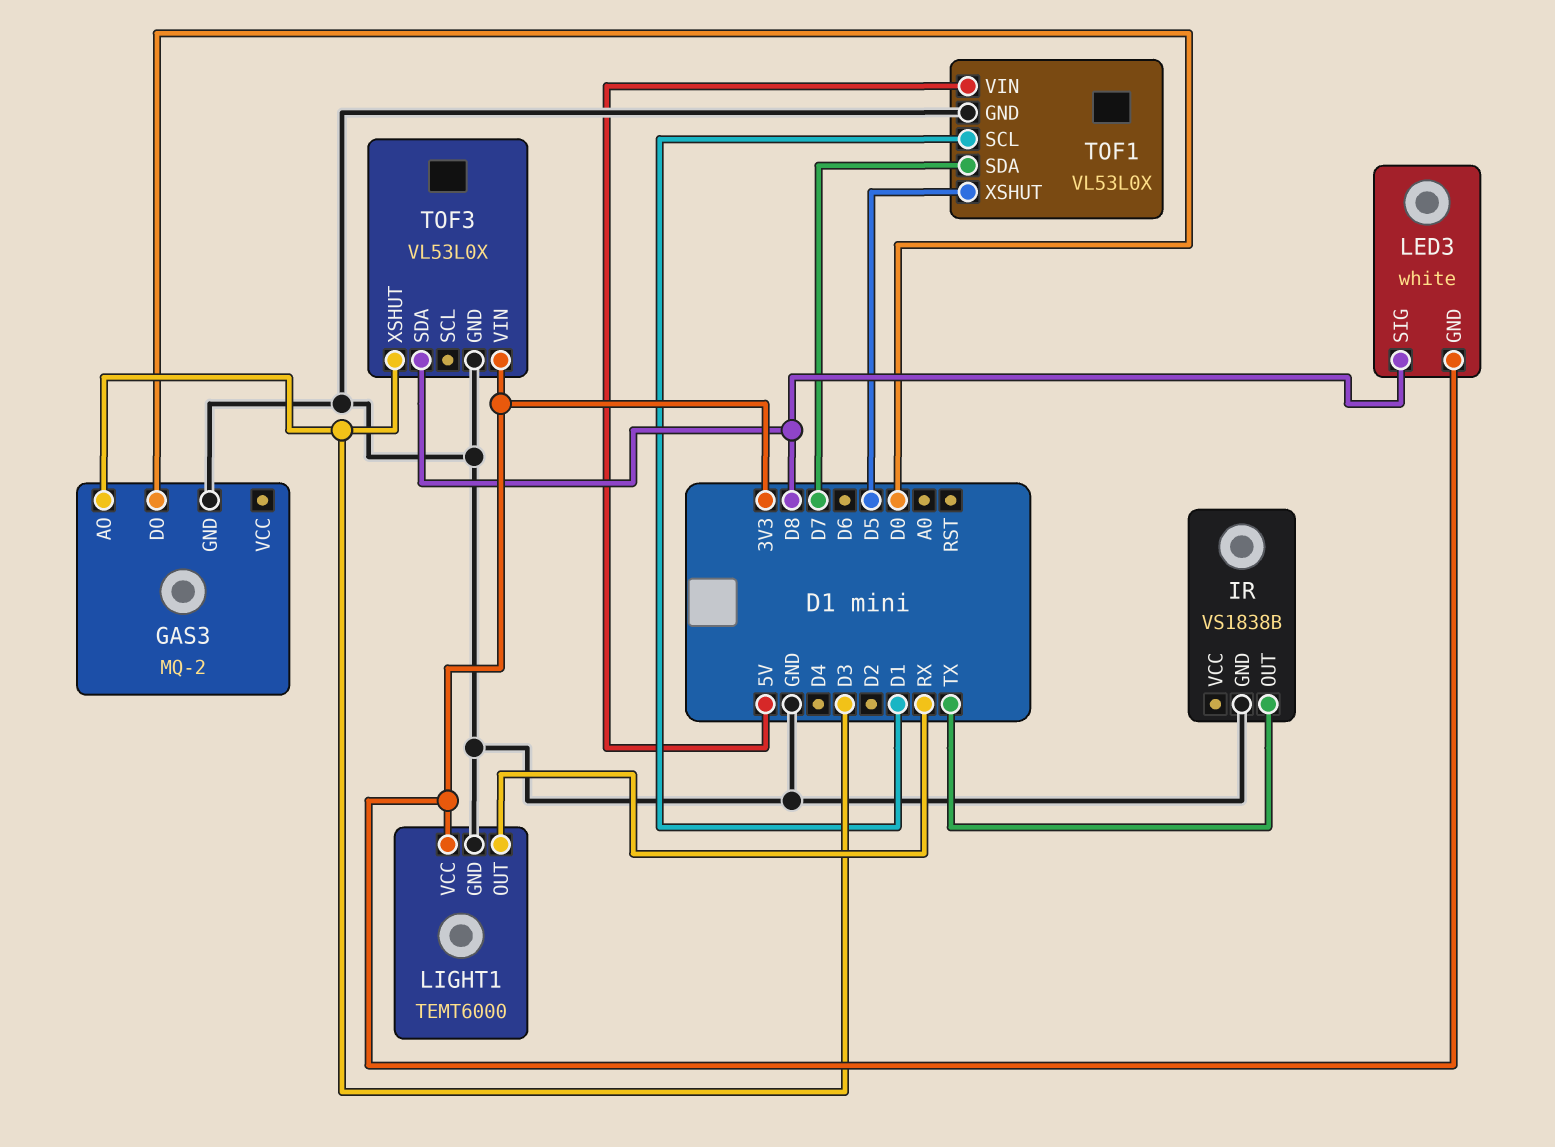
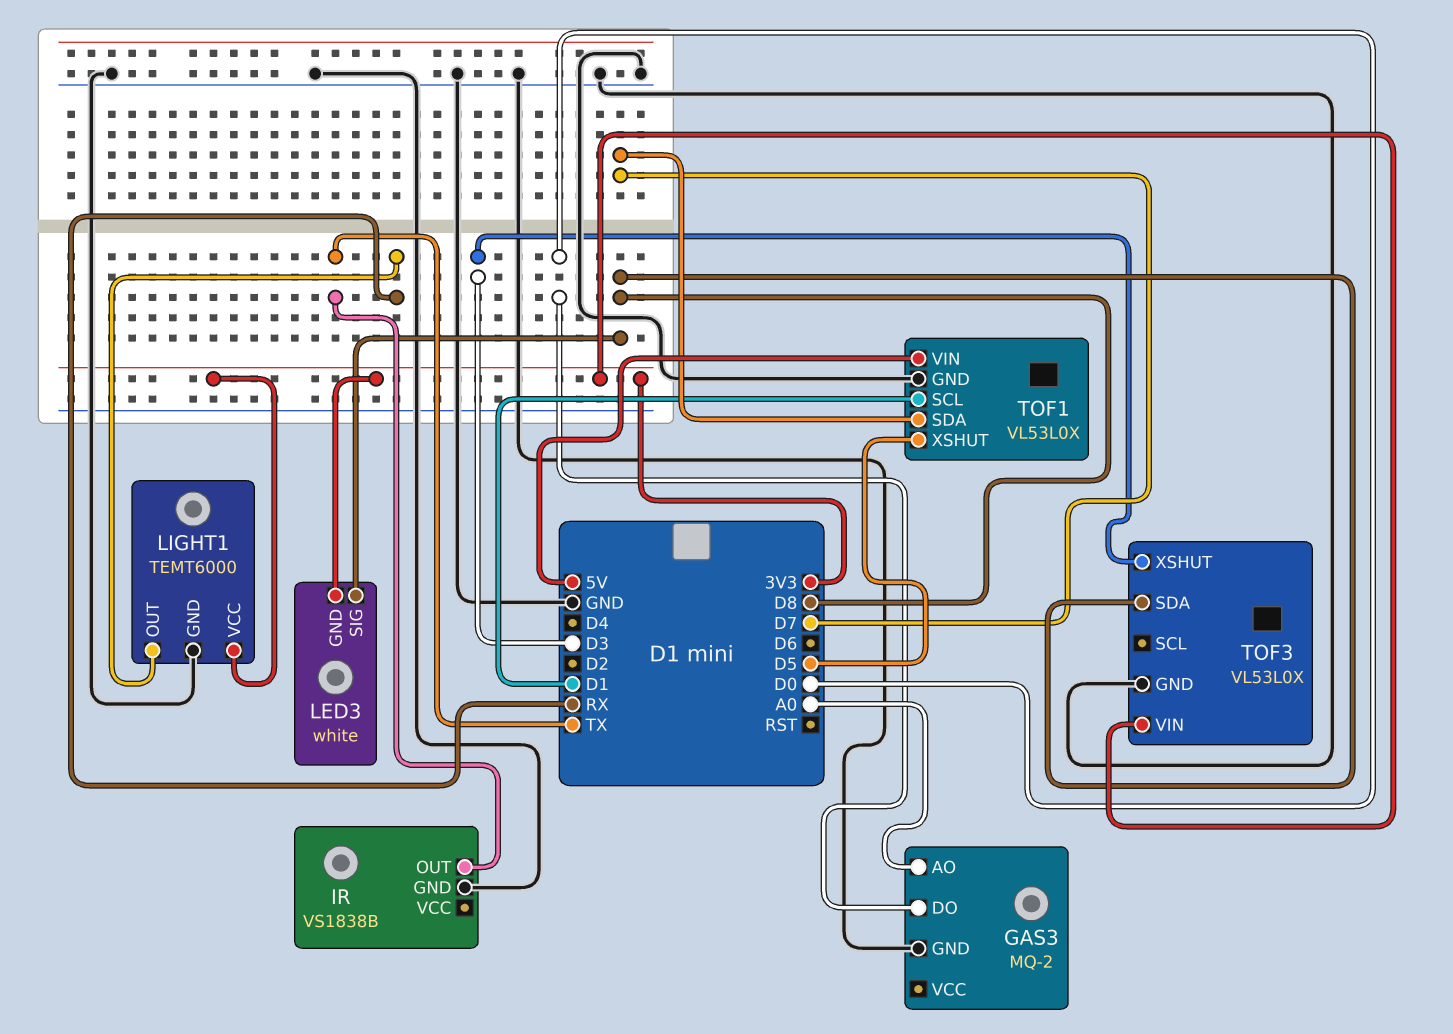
GAS3 pin AO: D3 -> A0

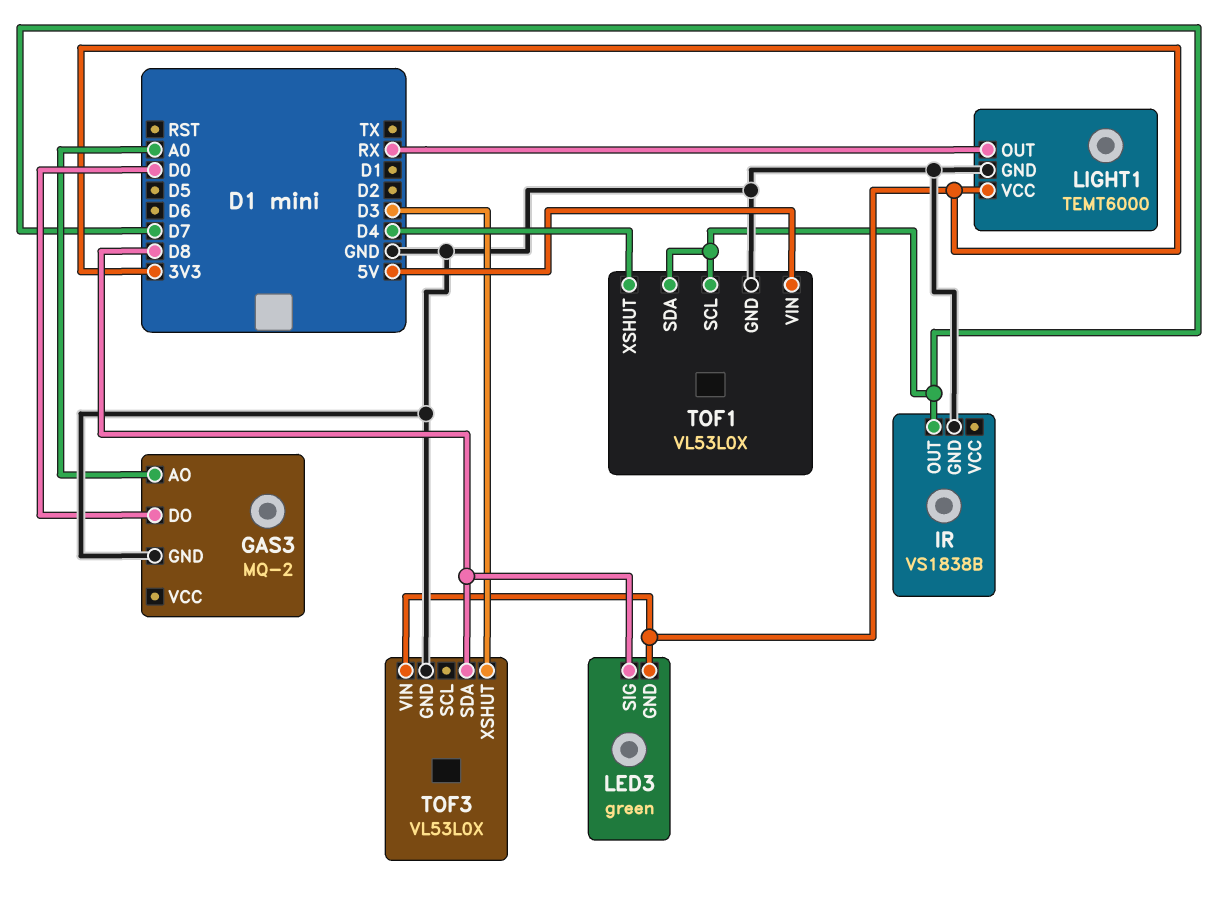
IR pin OUT: TX -> D7
LED3: white -> green
TOF1 pin SCL: D1 -> D7
TOF1 pin XSHUT: D5 -> D4

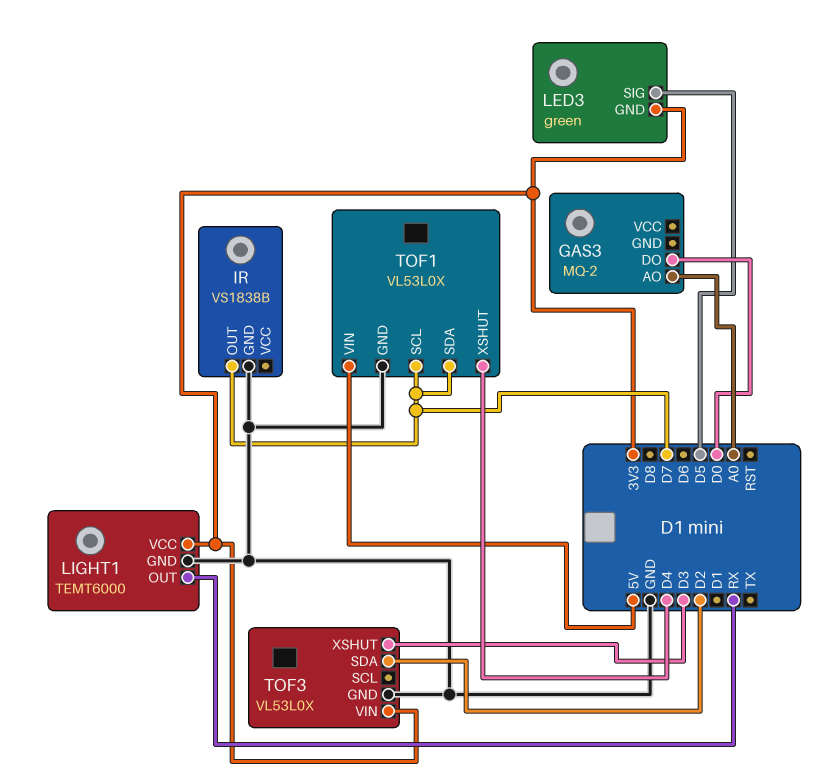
GAS3 pin GND: GND -> none
LED3 pin SIG: D8 -> D5
TOF3 pin SDA: D8 -> D2

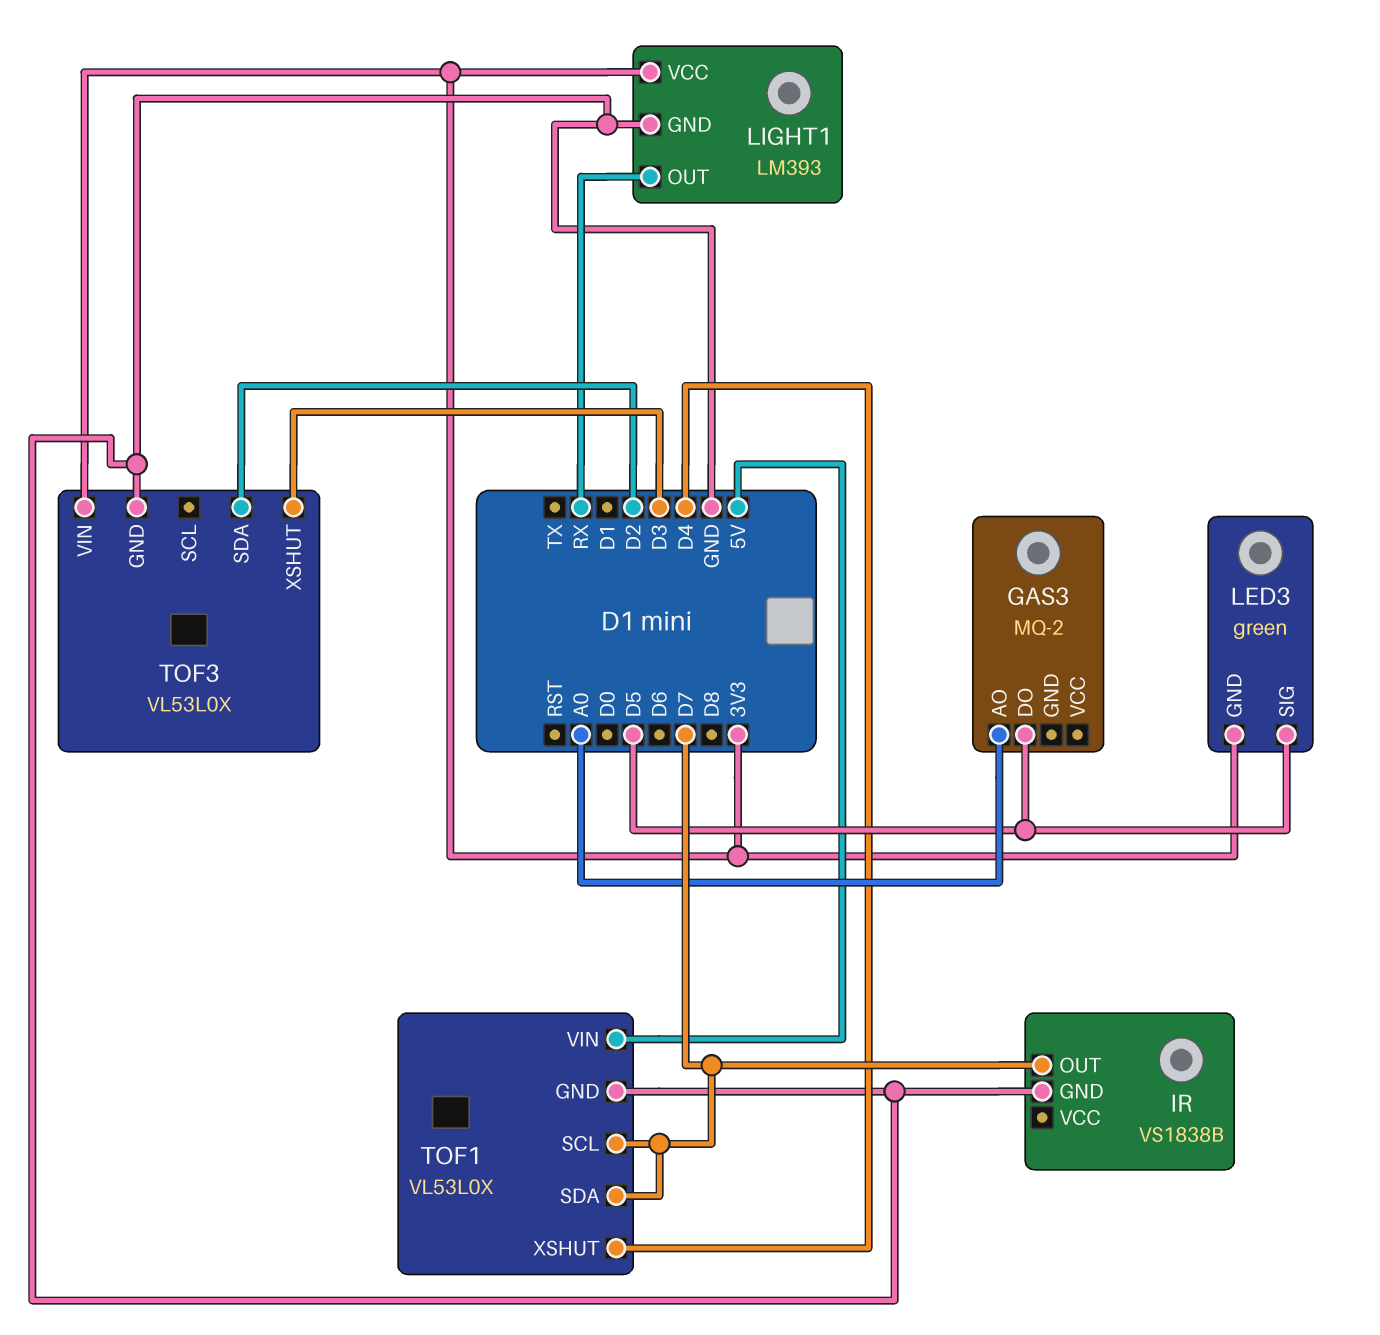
GAS3 pin DO: D0 -> D5
LIGHT1: TEMT6000 -> LM393

